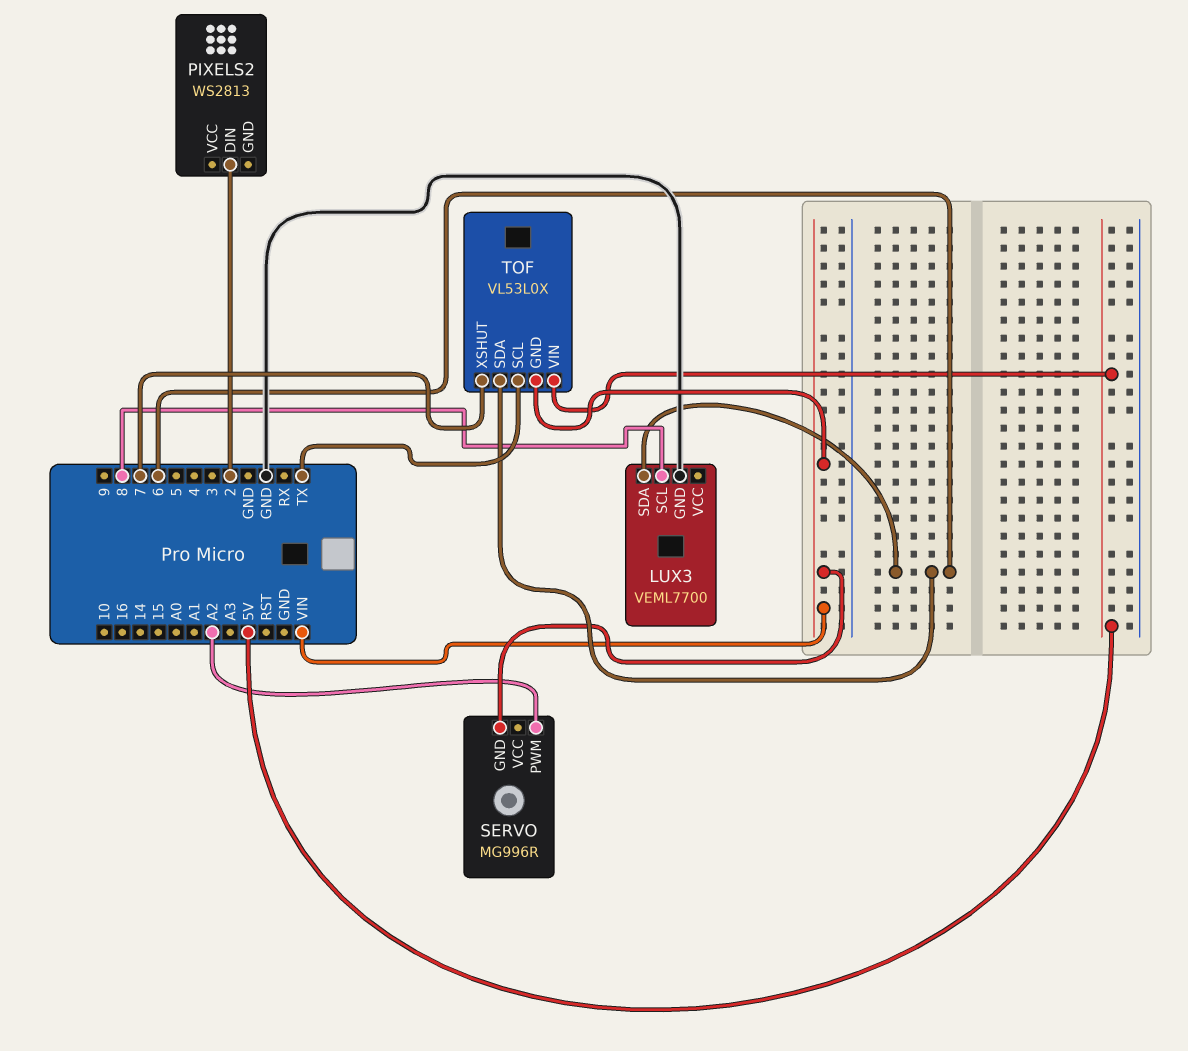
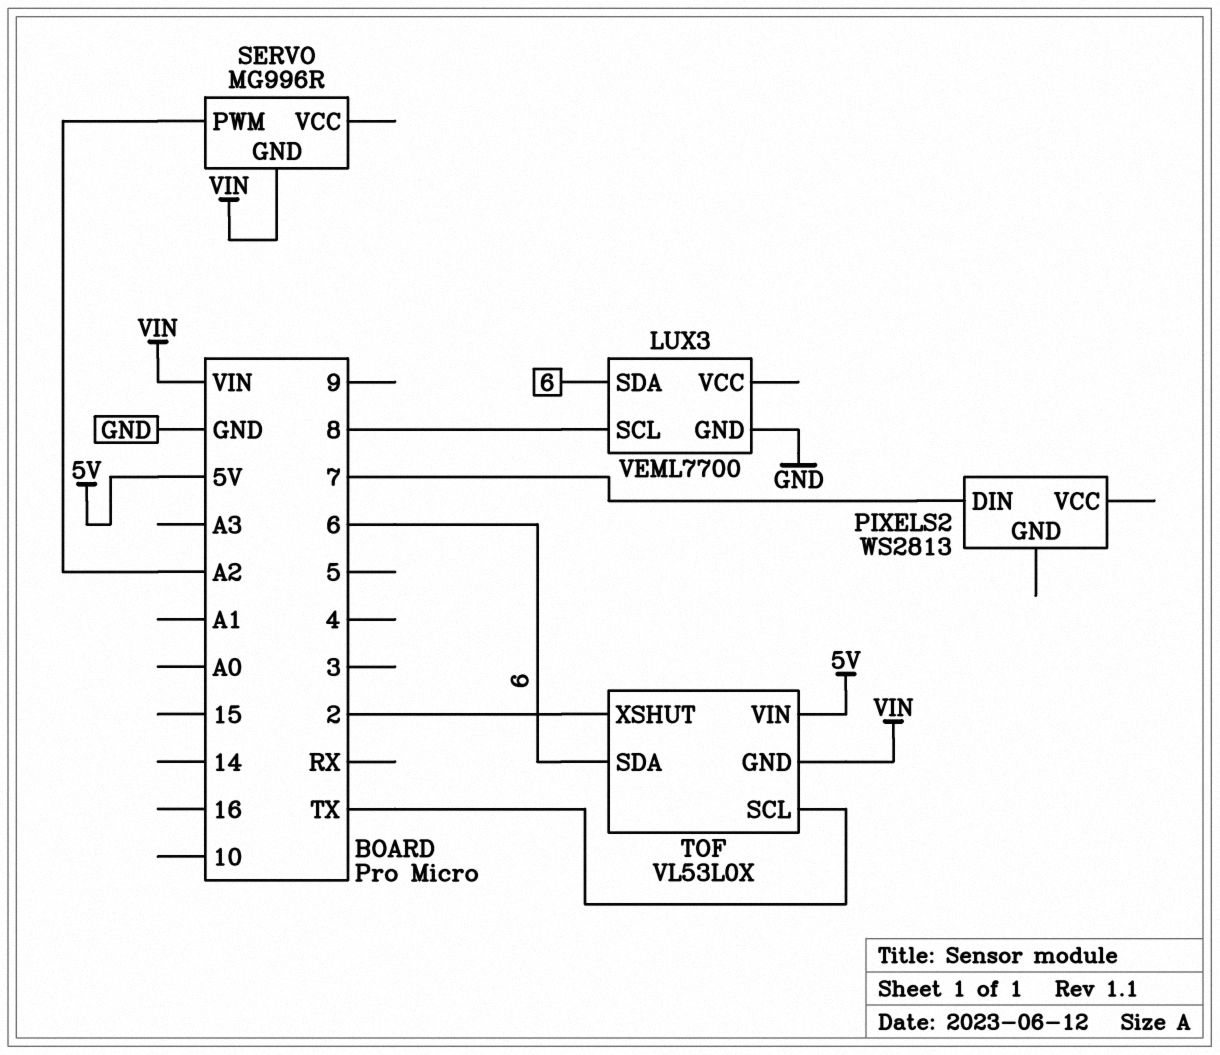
PIXELS2 pin DIN: 2 -> 7
TOF pin XSHUT: 7 -> 2

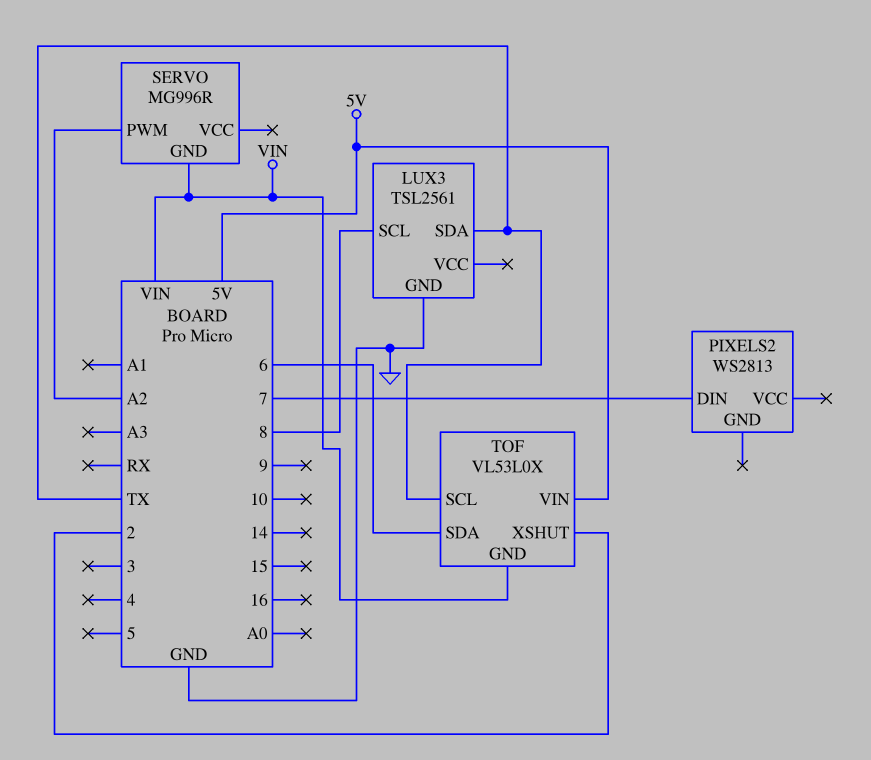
LUX3: VEML7700 -> TSL2561
LUX3 pin SDA: 6 -> TX

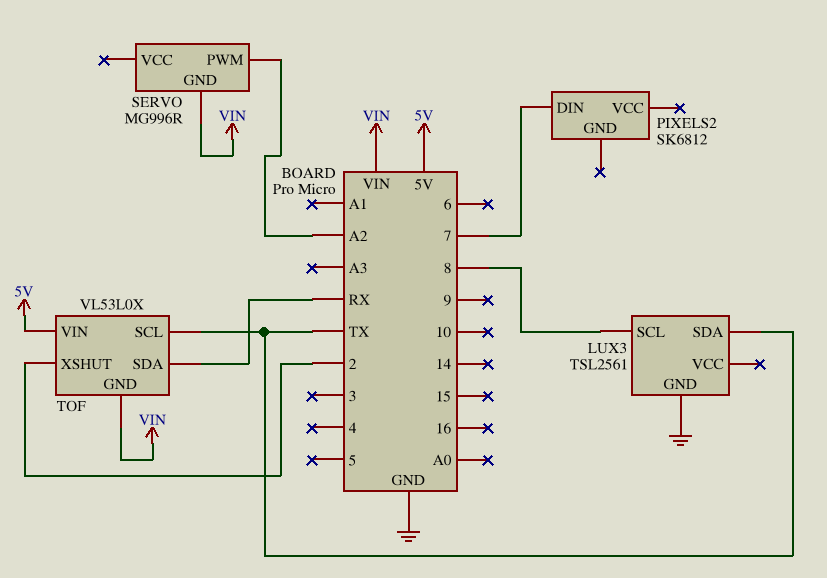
PIXELS2: WS2813 -> SK6812
TOF pin SDA: 6 -> RX

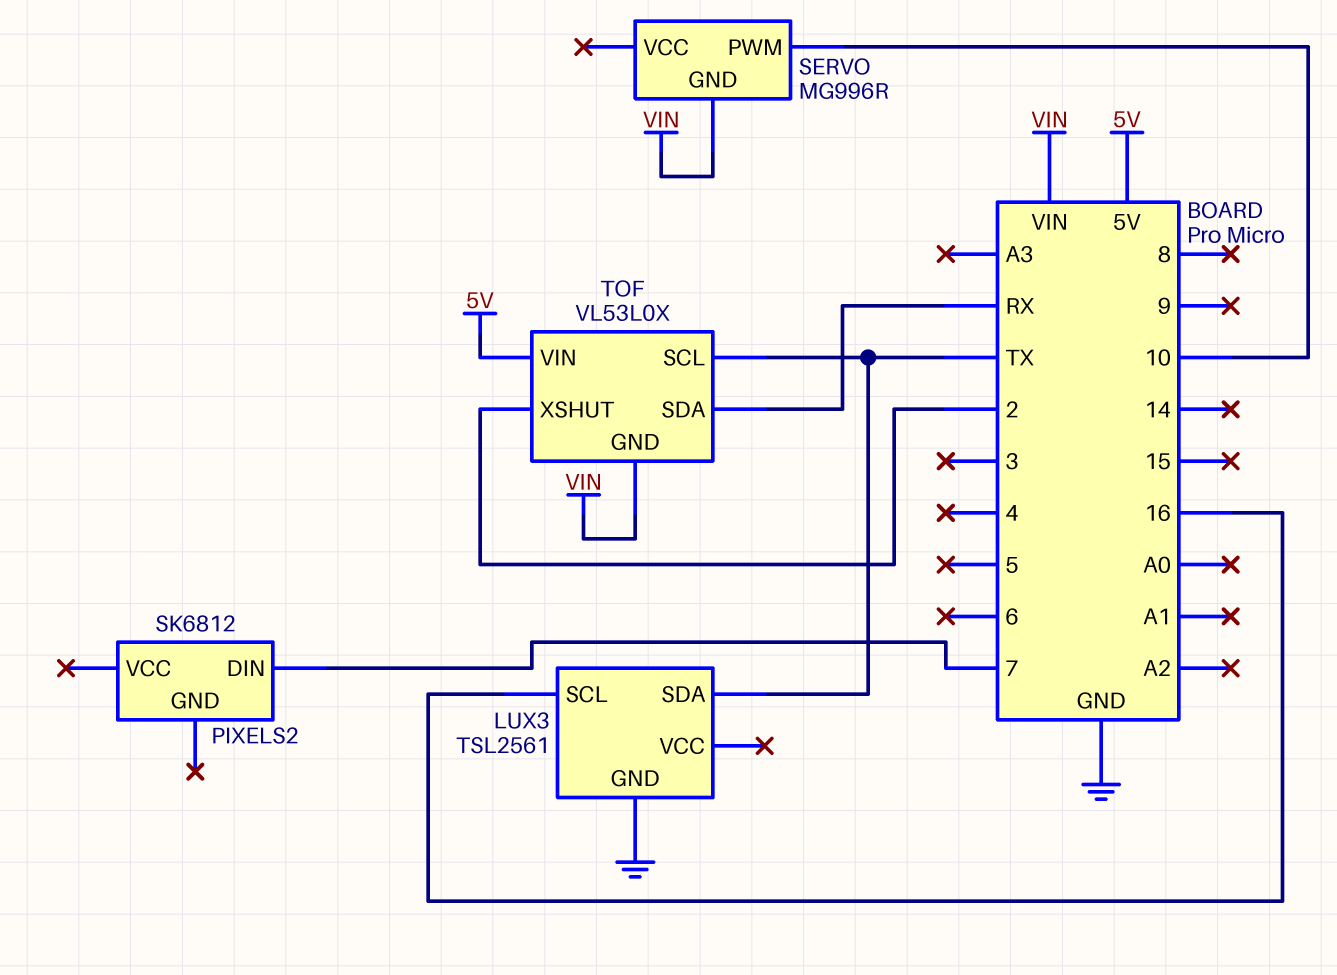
LUX3 pin SCL: 8 -> 16
SERVO pin PWM: A2 -> 10

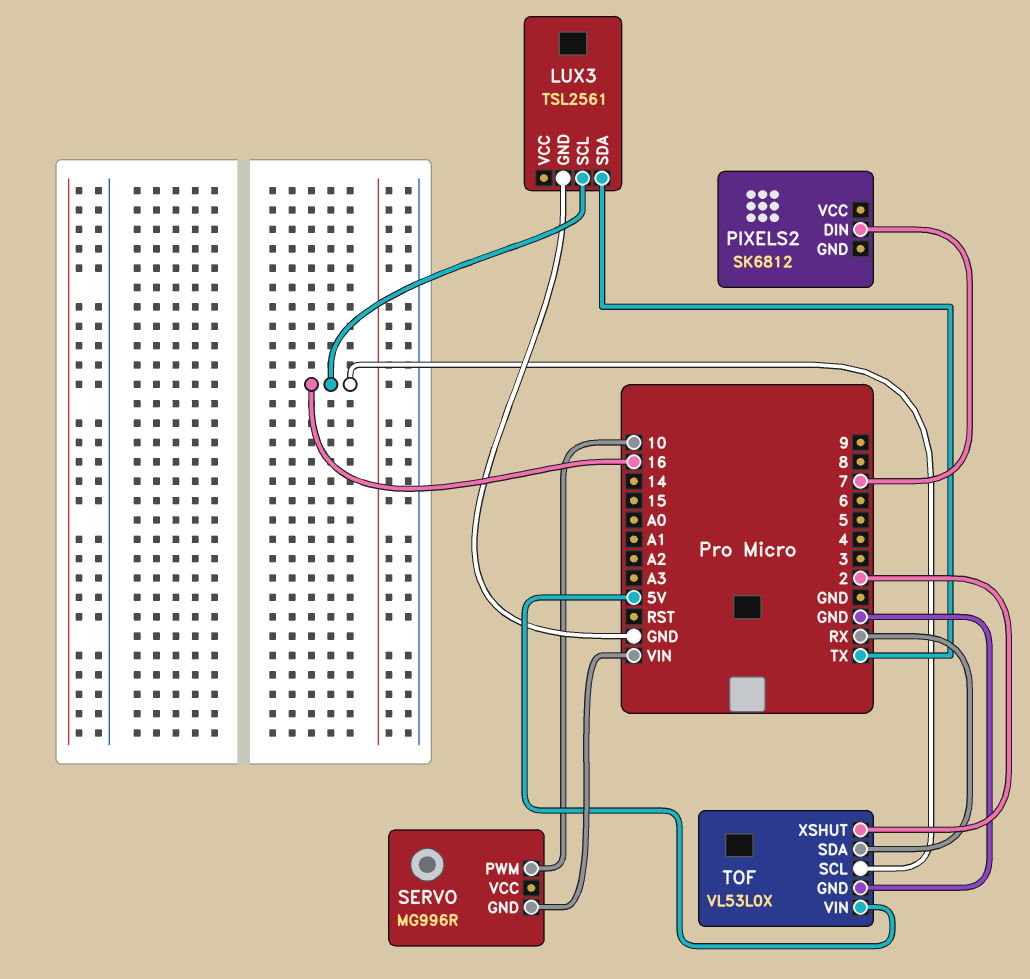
TOF pin GND: VIN -> GND
TOF pin SCL: TX -> 16

